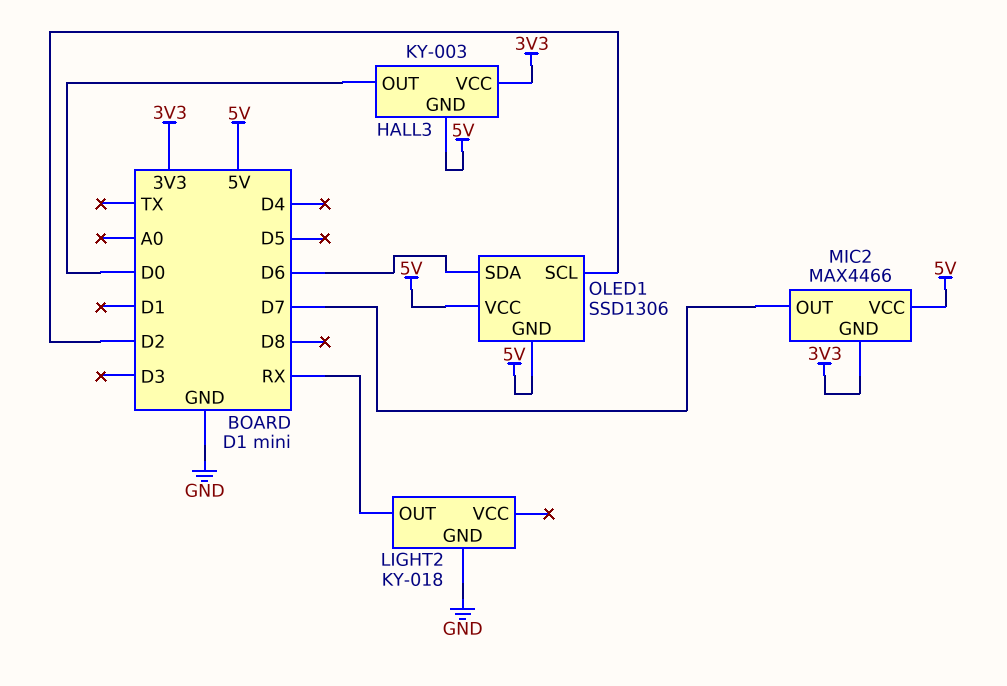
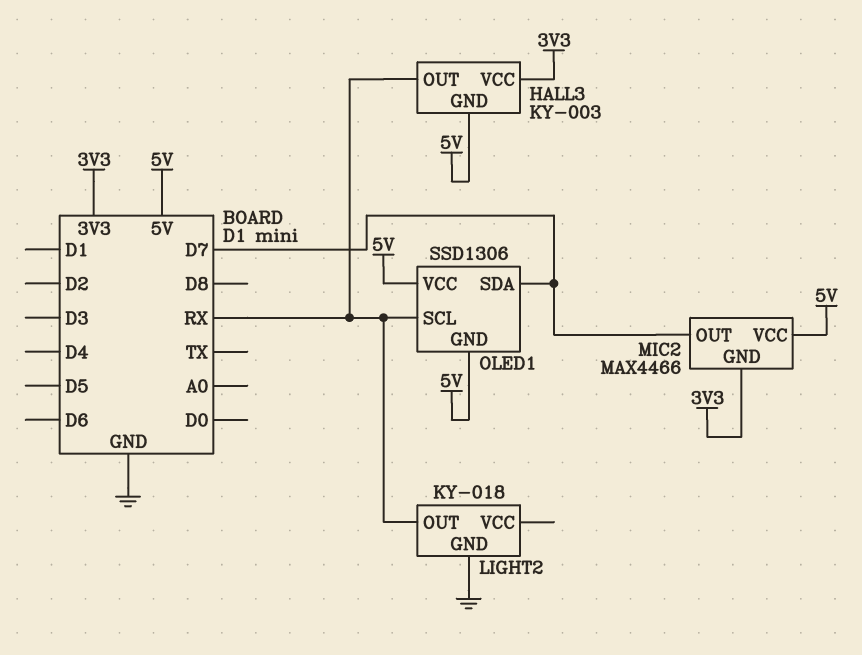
HALL3 pin OUT: D0 -> RX
OLED1 pin SCL: D2 -> RX
OLED1 pin SDA: D6 -> D7

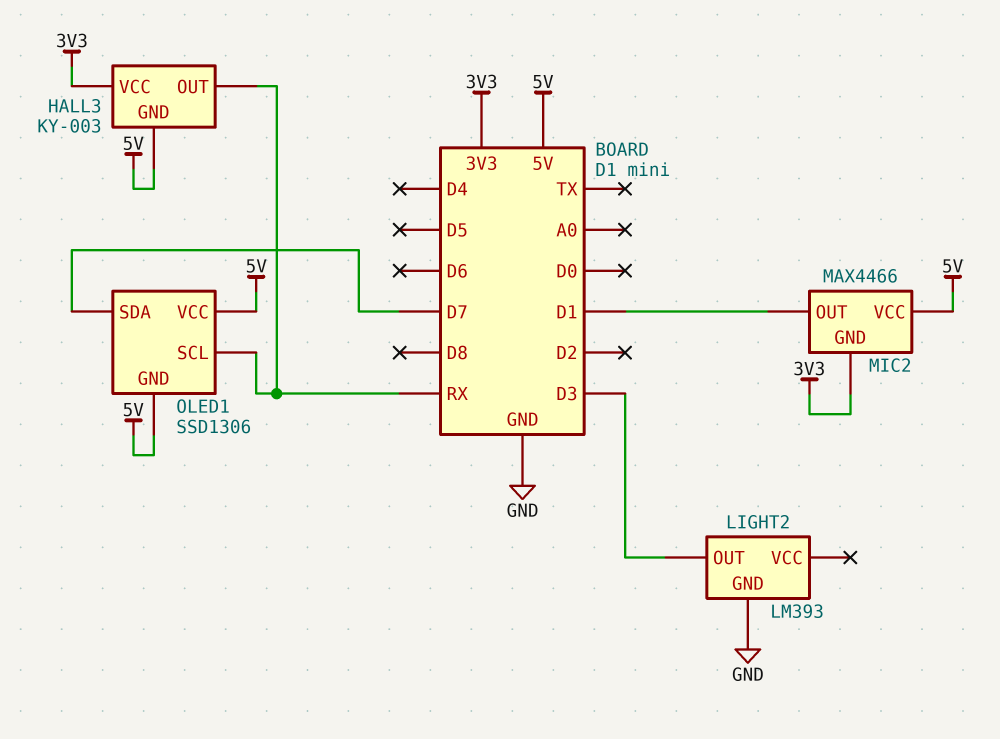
LIGHT2: KY-018 -> LM393
LIGHT2 pin OUT: RX -> D3
MIC2 pin OUT: D7 -> D1

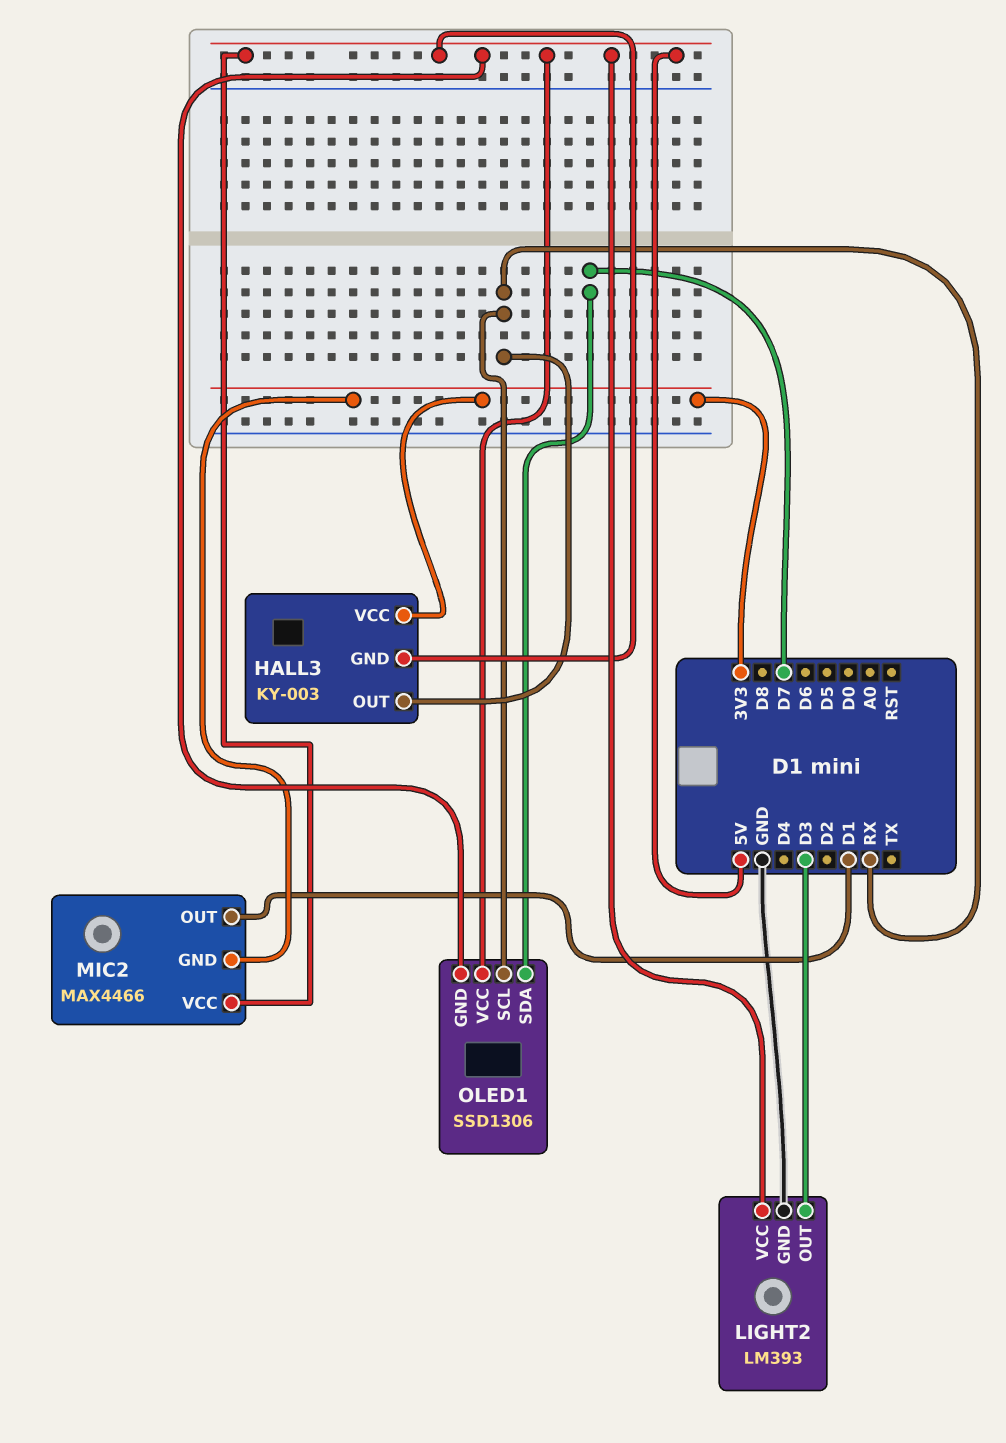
LIGHT2 pin VCC: none -> 5V

